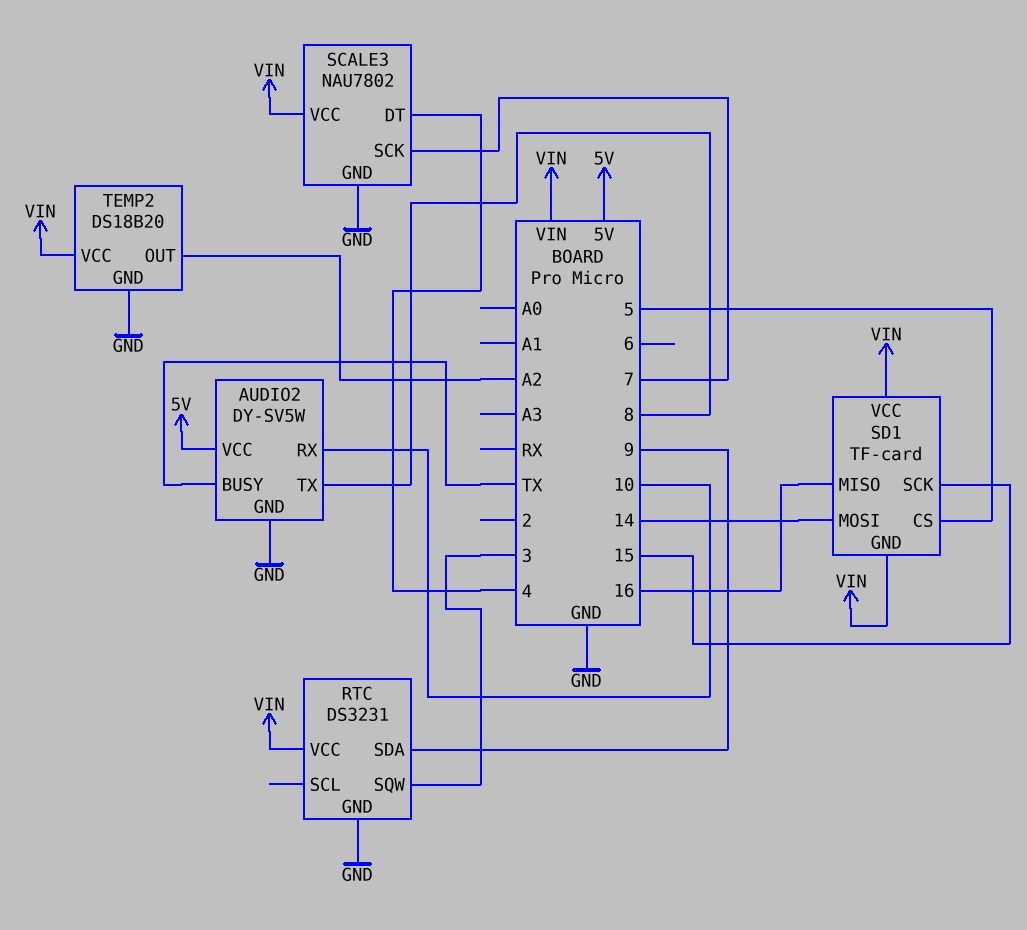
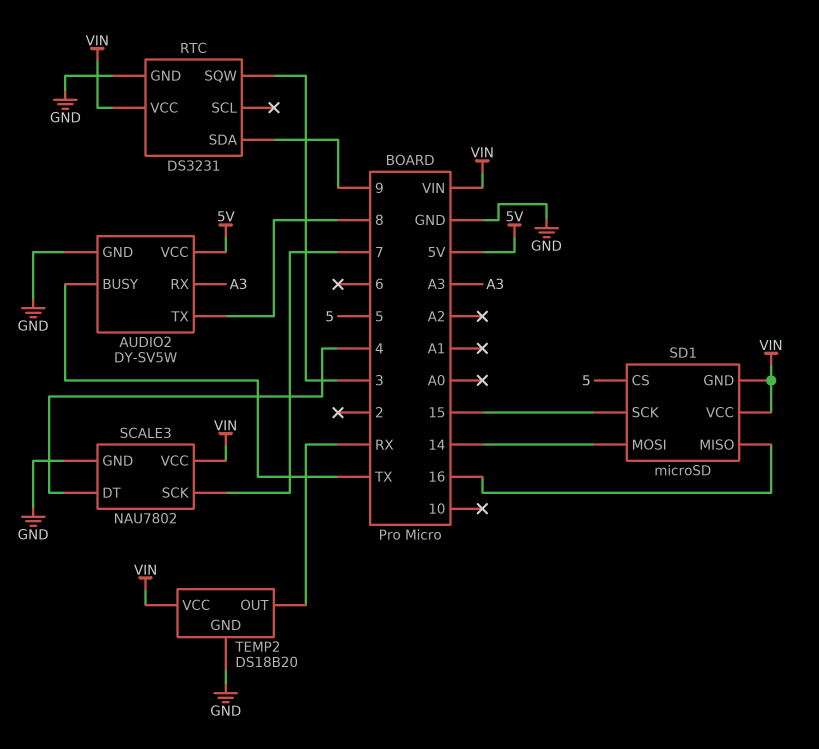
AUDIO2 pin RX: 10 -> A3
SD1: TF-card -> microSD
TEMP2 pin OUT: A2 -> RX

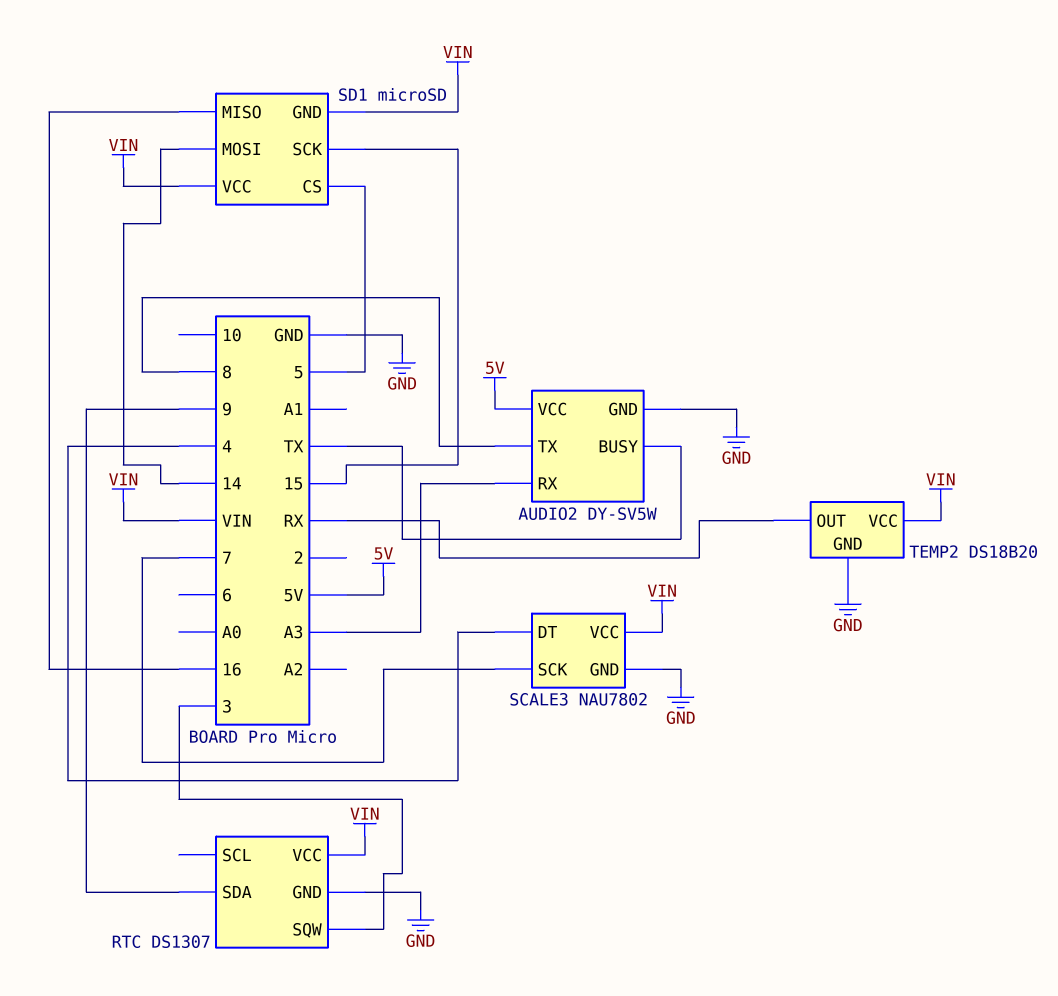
RTC: DS3231 -> DS1307

